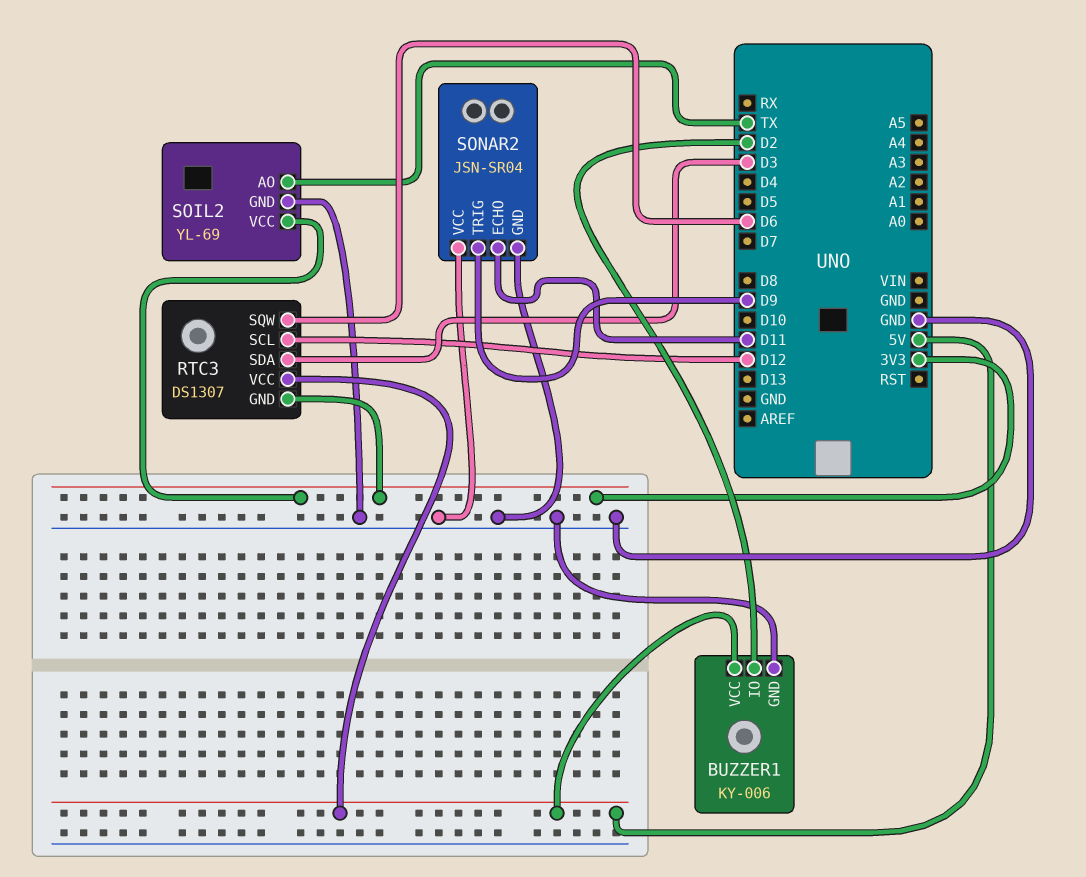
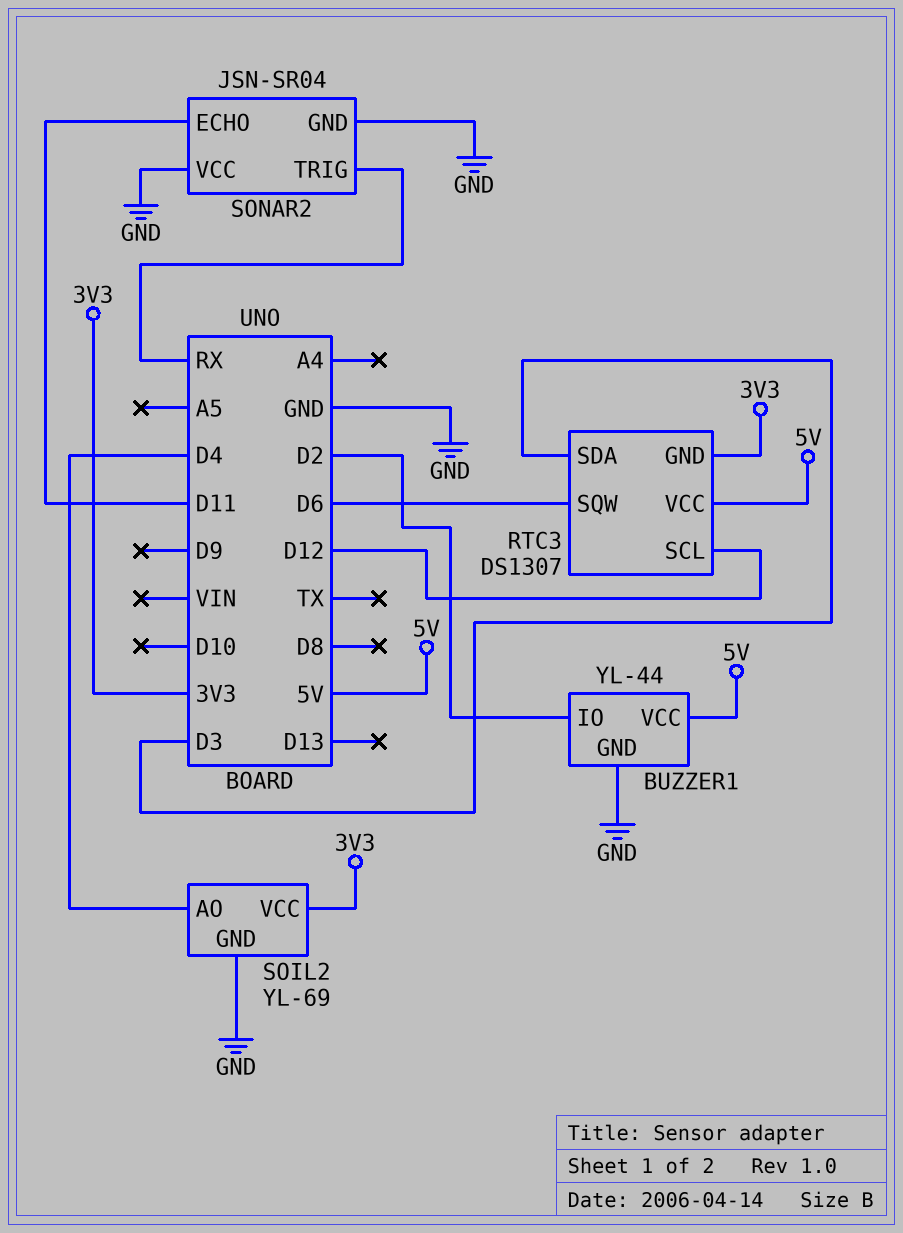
BUZZER1: KY-006 -> YL-44
SOIL2 pin AO: TX -> D4
SONAR2 pin TRIG: D9 -> RX

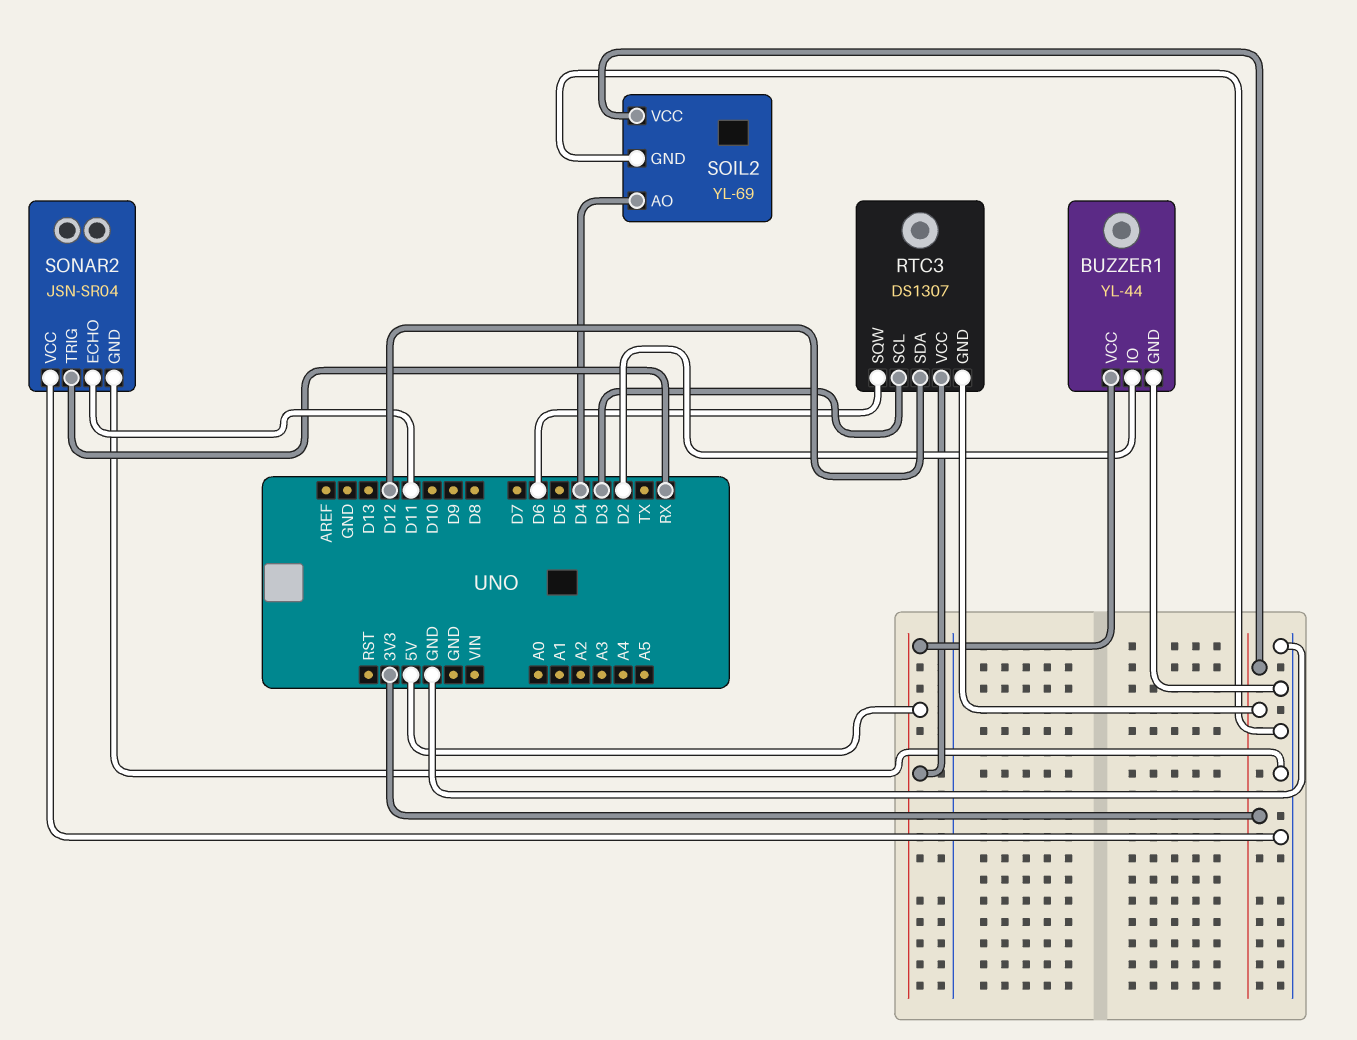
RTC3 pin SCL: D12 -> D3
RTC3 pin SDA: D3 -> D12

